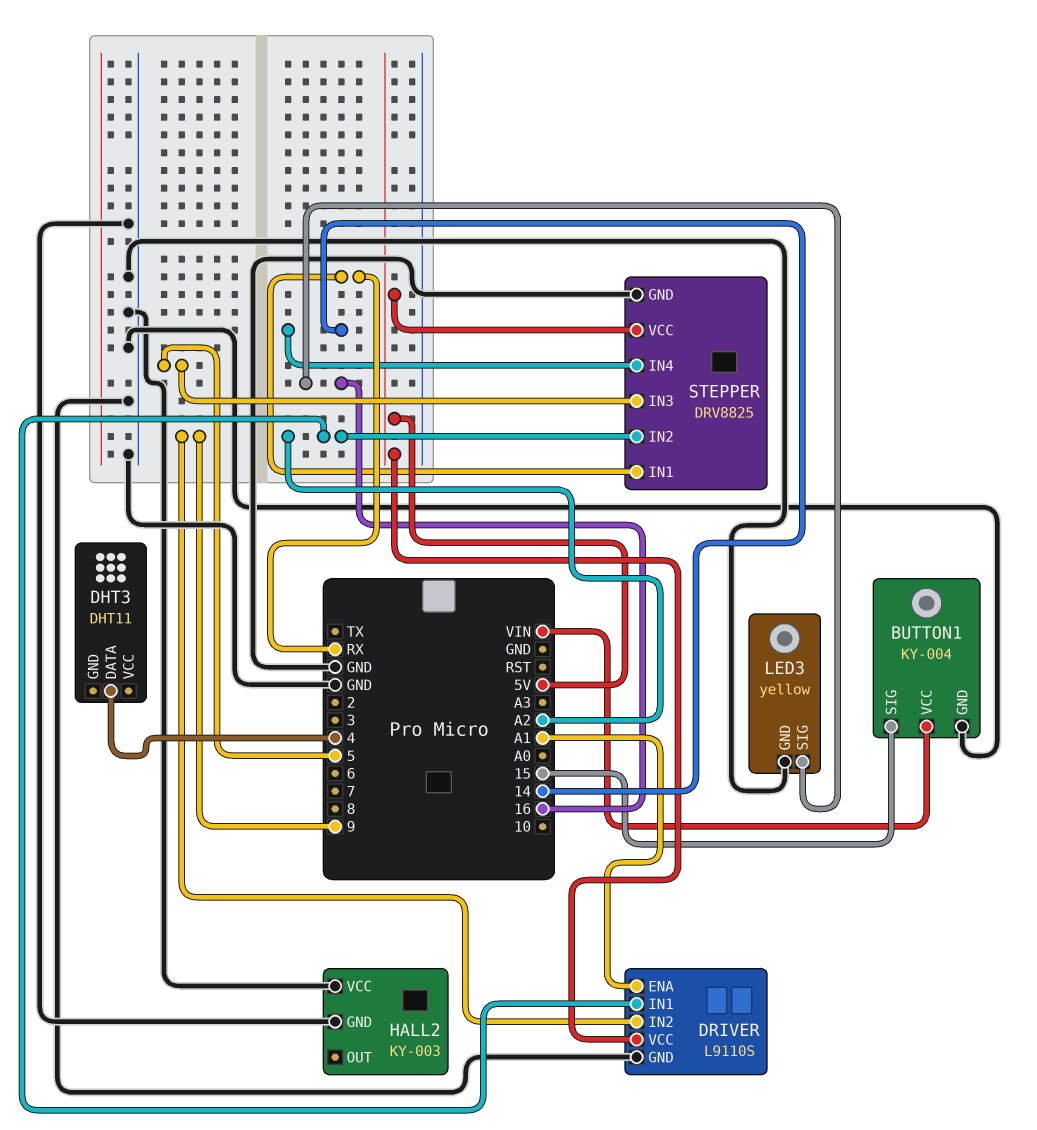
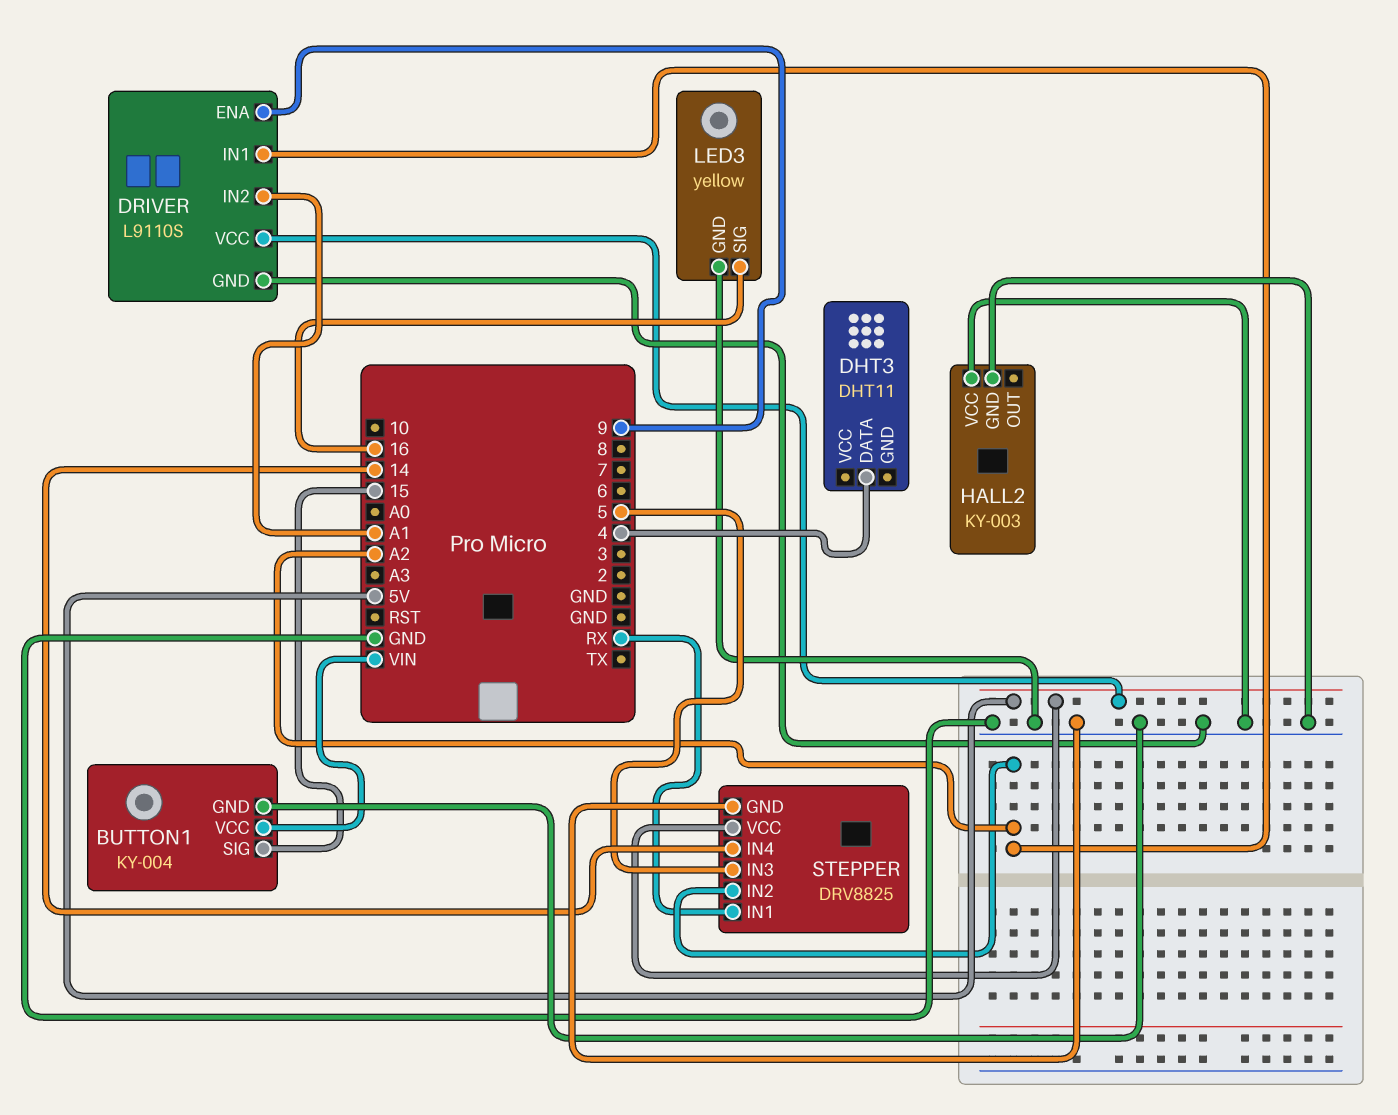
DRIVER pin ENA: A1 -> 9
DRIVER pin IN2: 9 -> A1

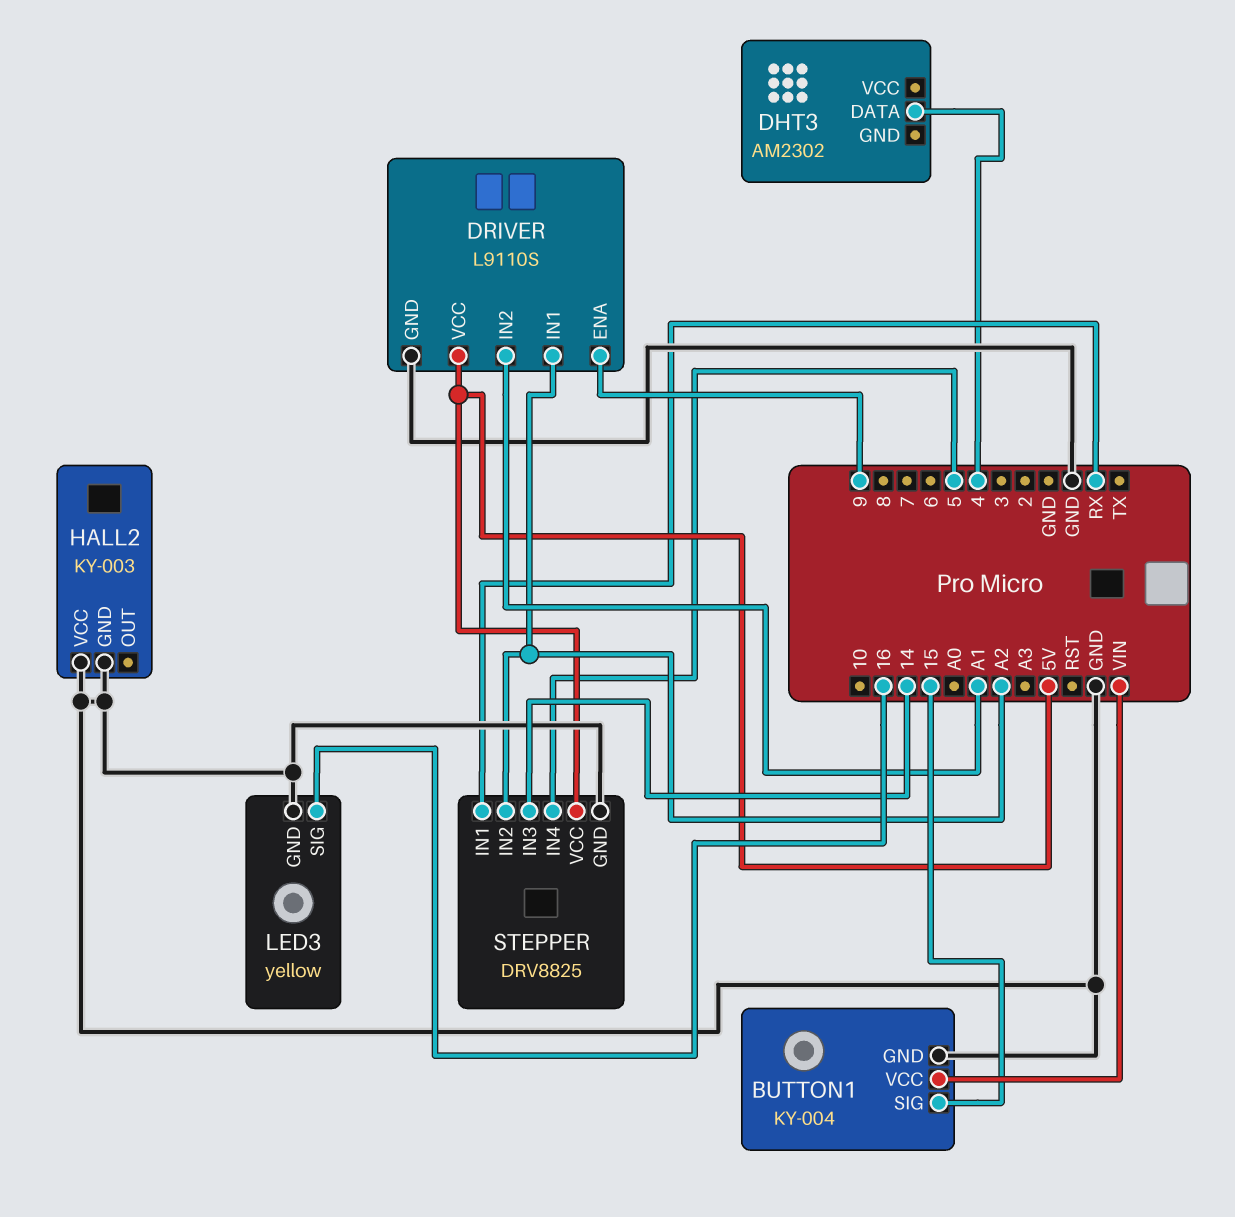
DHT3: DHT11 -> AM2302
STEPPER pin IN3: 5 -> 14
STEPPER pin IN4: 14 -> 5

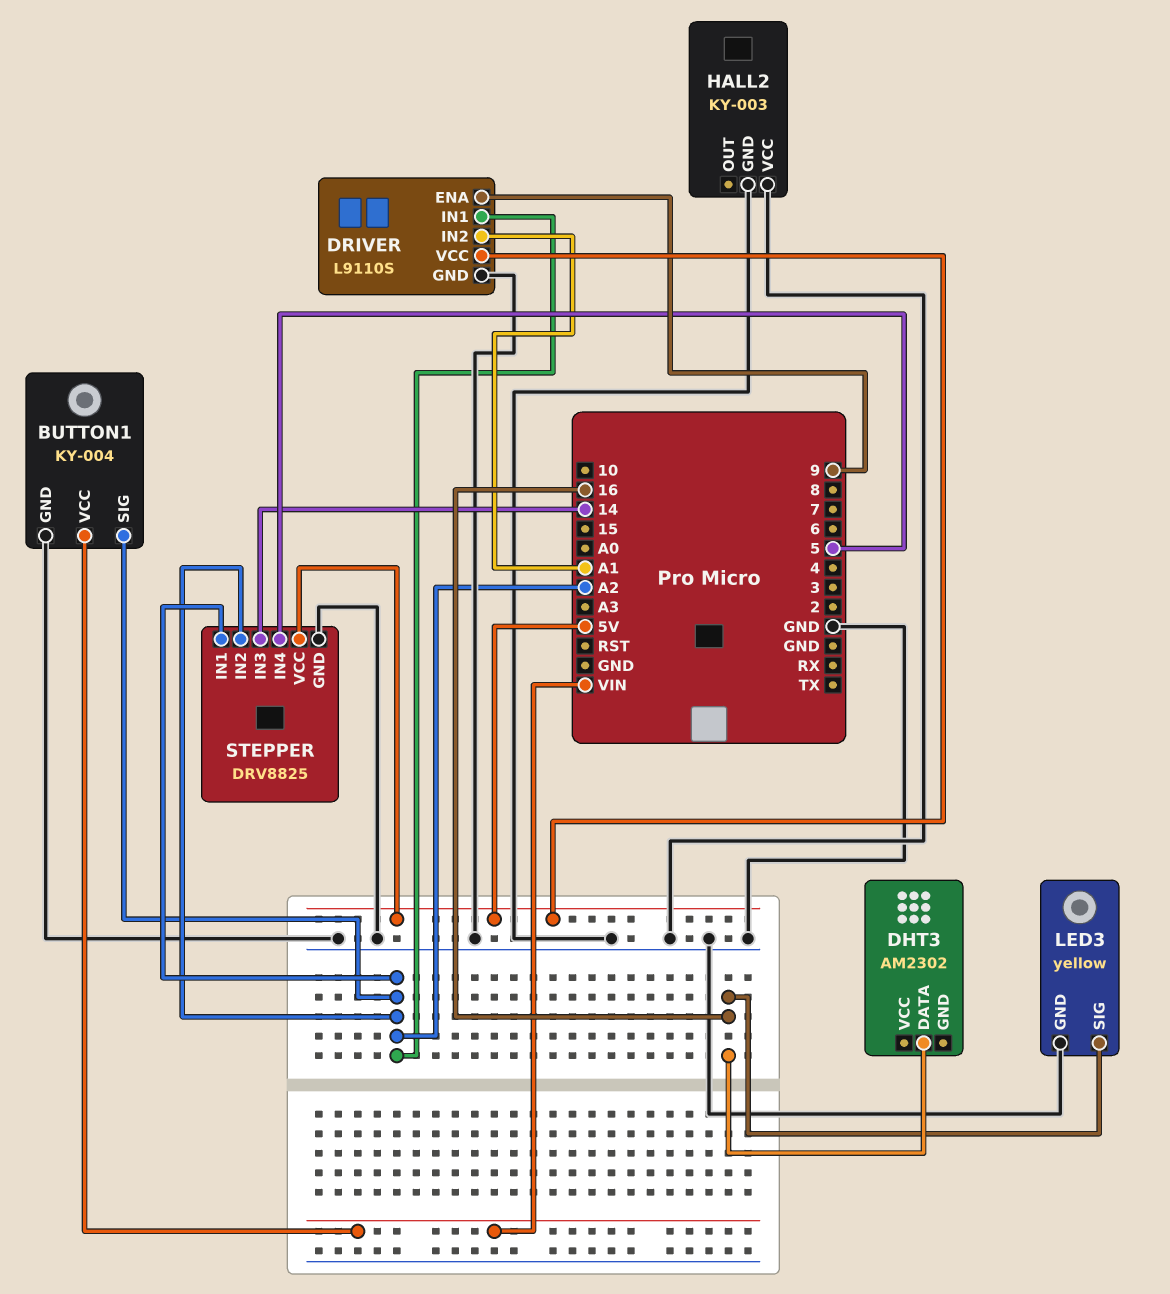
BUTTON1 pin SIG: 15 -> A2
DHT3 pin DATA: 4 -> 16
STEPPER pin IN1: RX -> A2

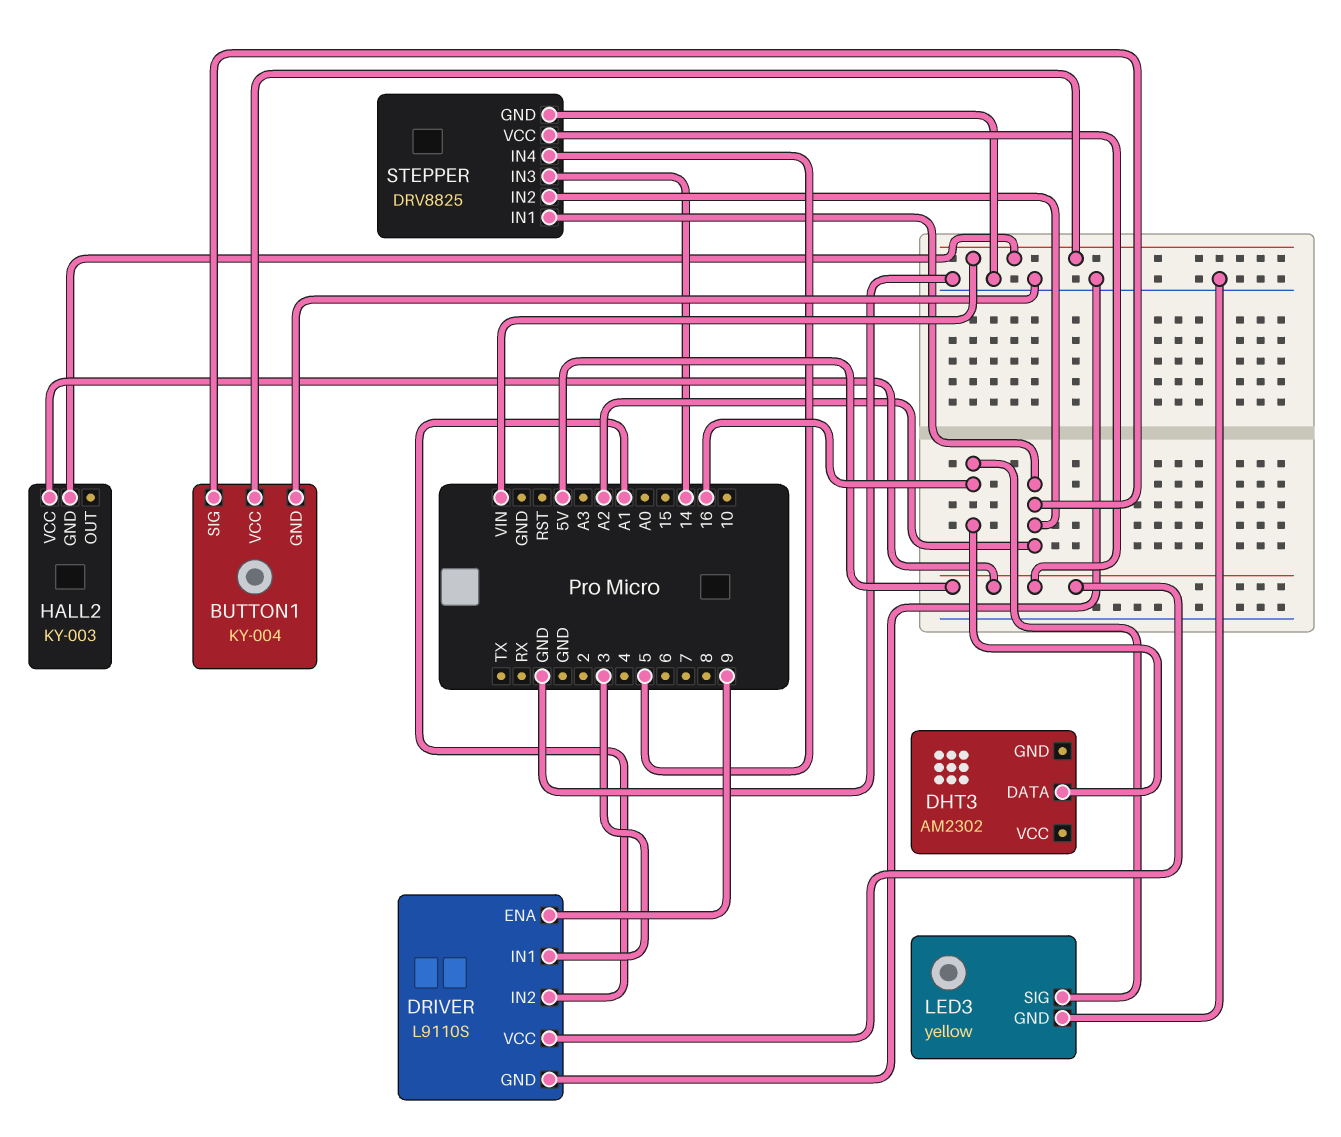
DRIVER pin IN1: A2 -> 3
HALL2 pin GND: GND -> VIN
HALL2 pin VCC: GND -> 5V

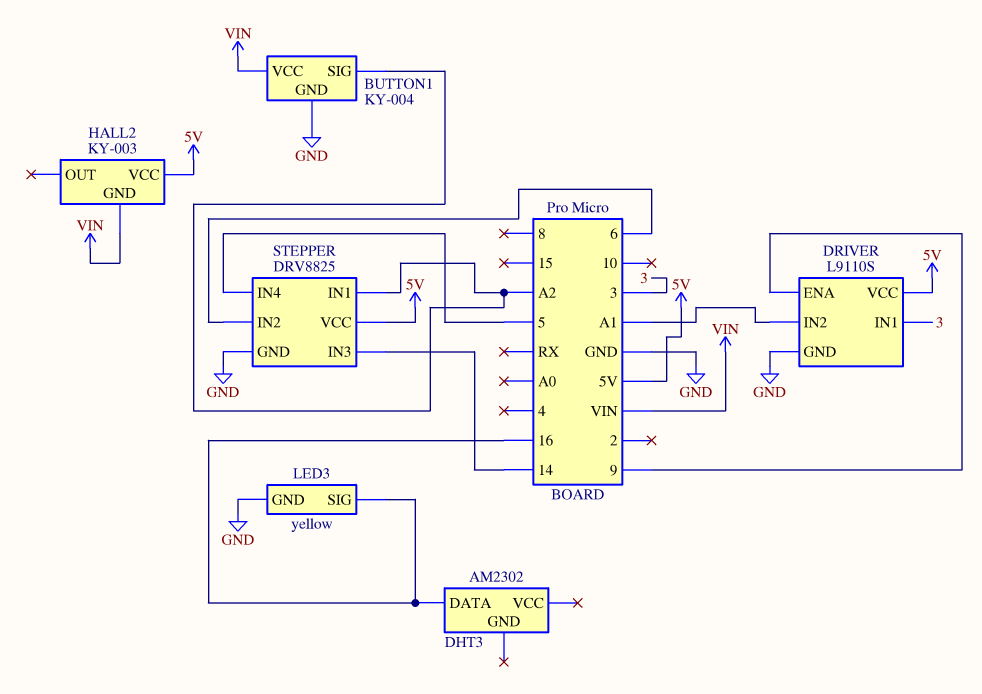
STEPPER pin IN2: A2 -> 6

